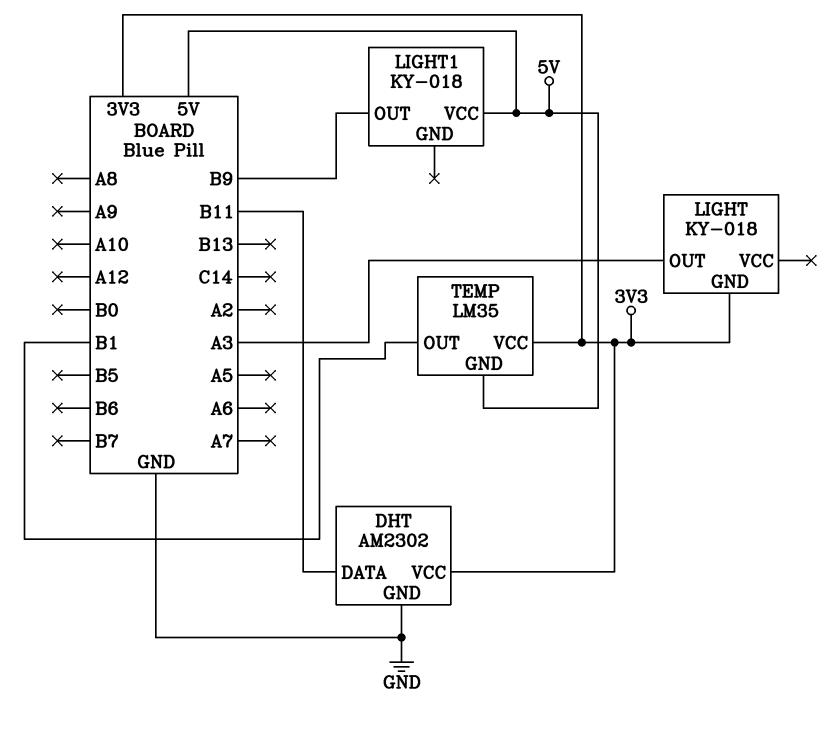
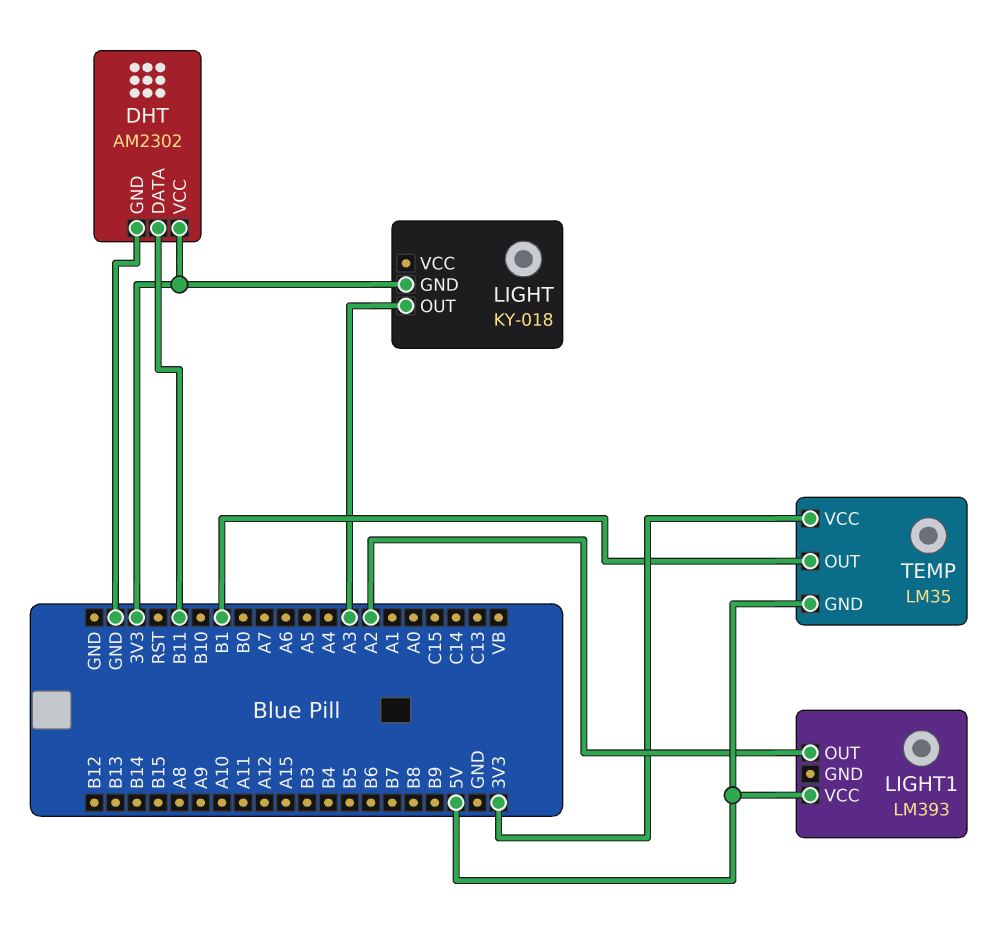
LIGHT1: KY-018 -> LM393
LIGHT1 pin OUT: B9 -> A2

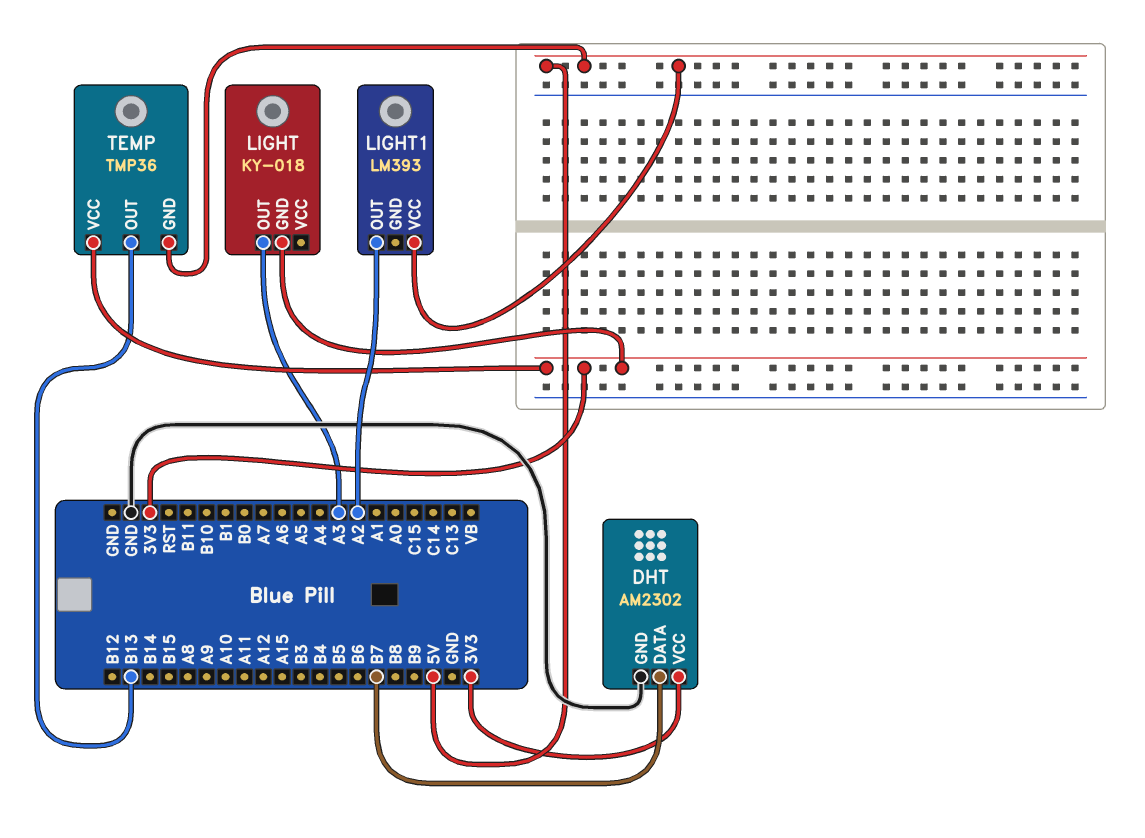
DHT pin DATA: B11 -> B7
TEMP: LM35 -> TMP36
TEMP pin OUT: B1 -> B13

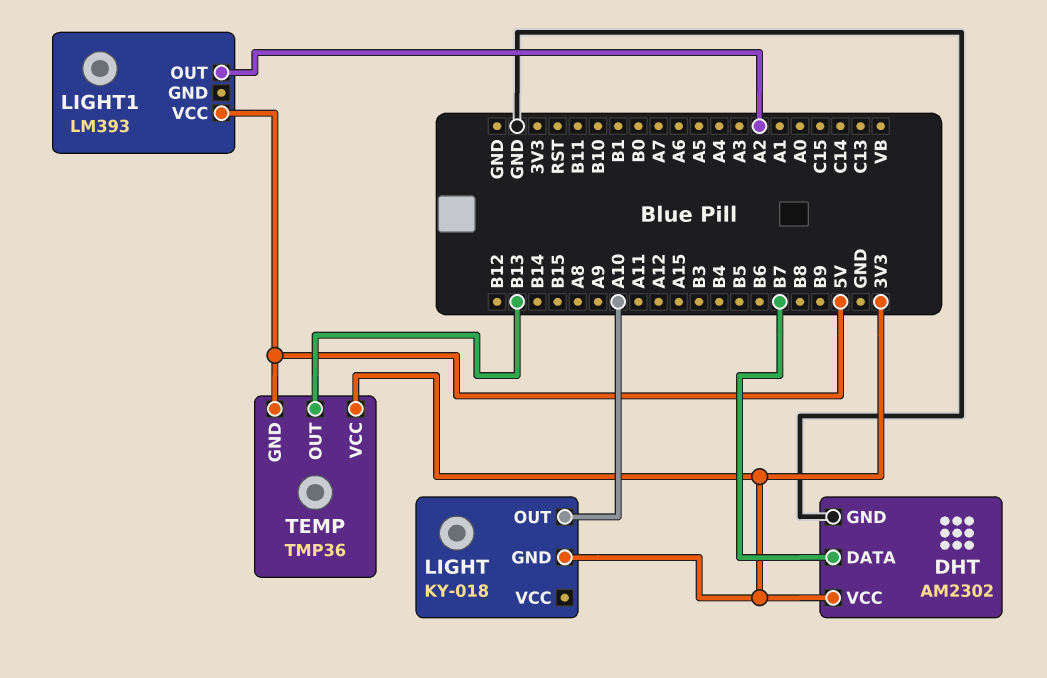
LIGHT pin OUT: A3 -> A10

